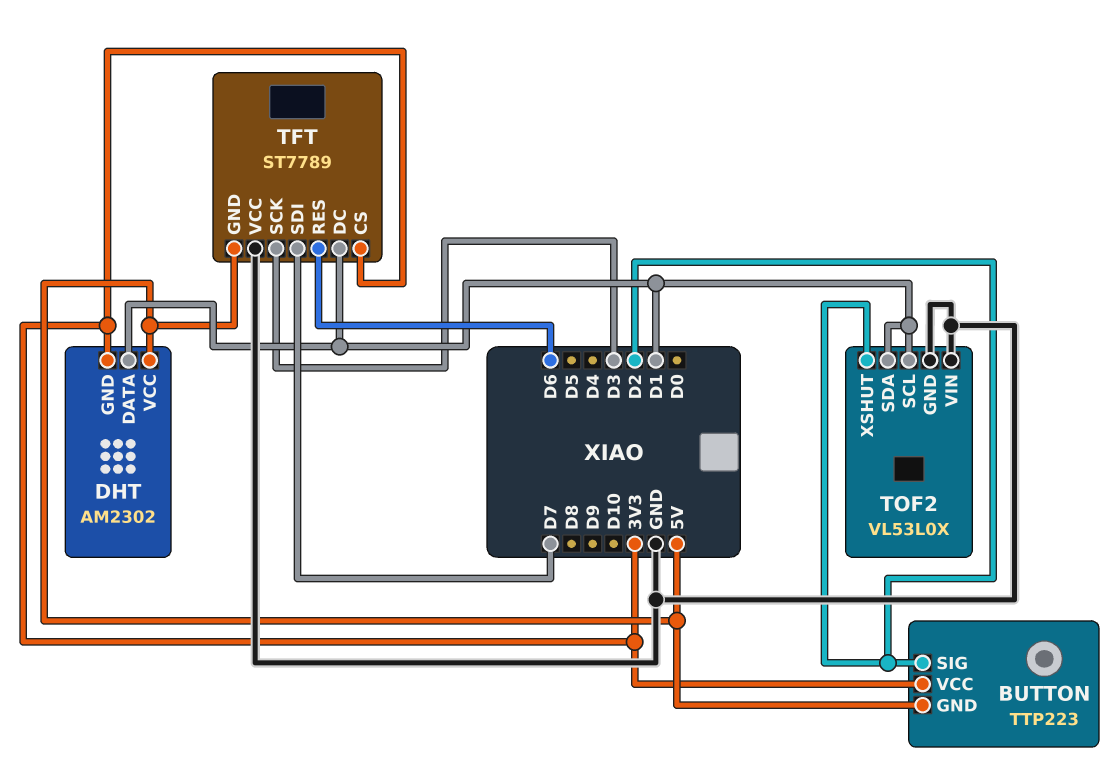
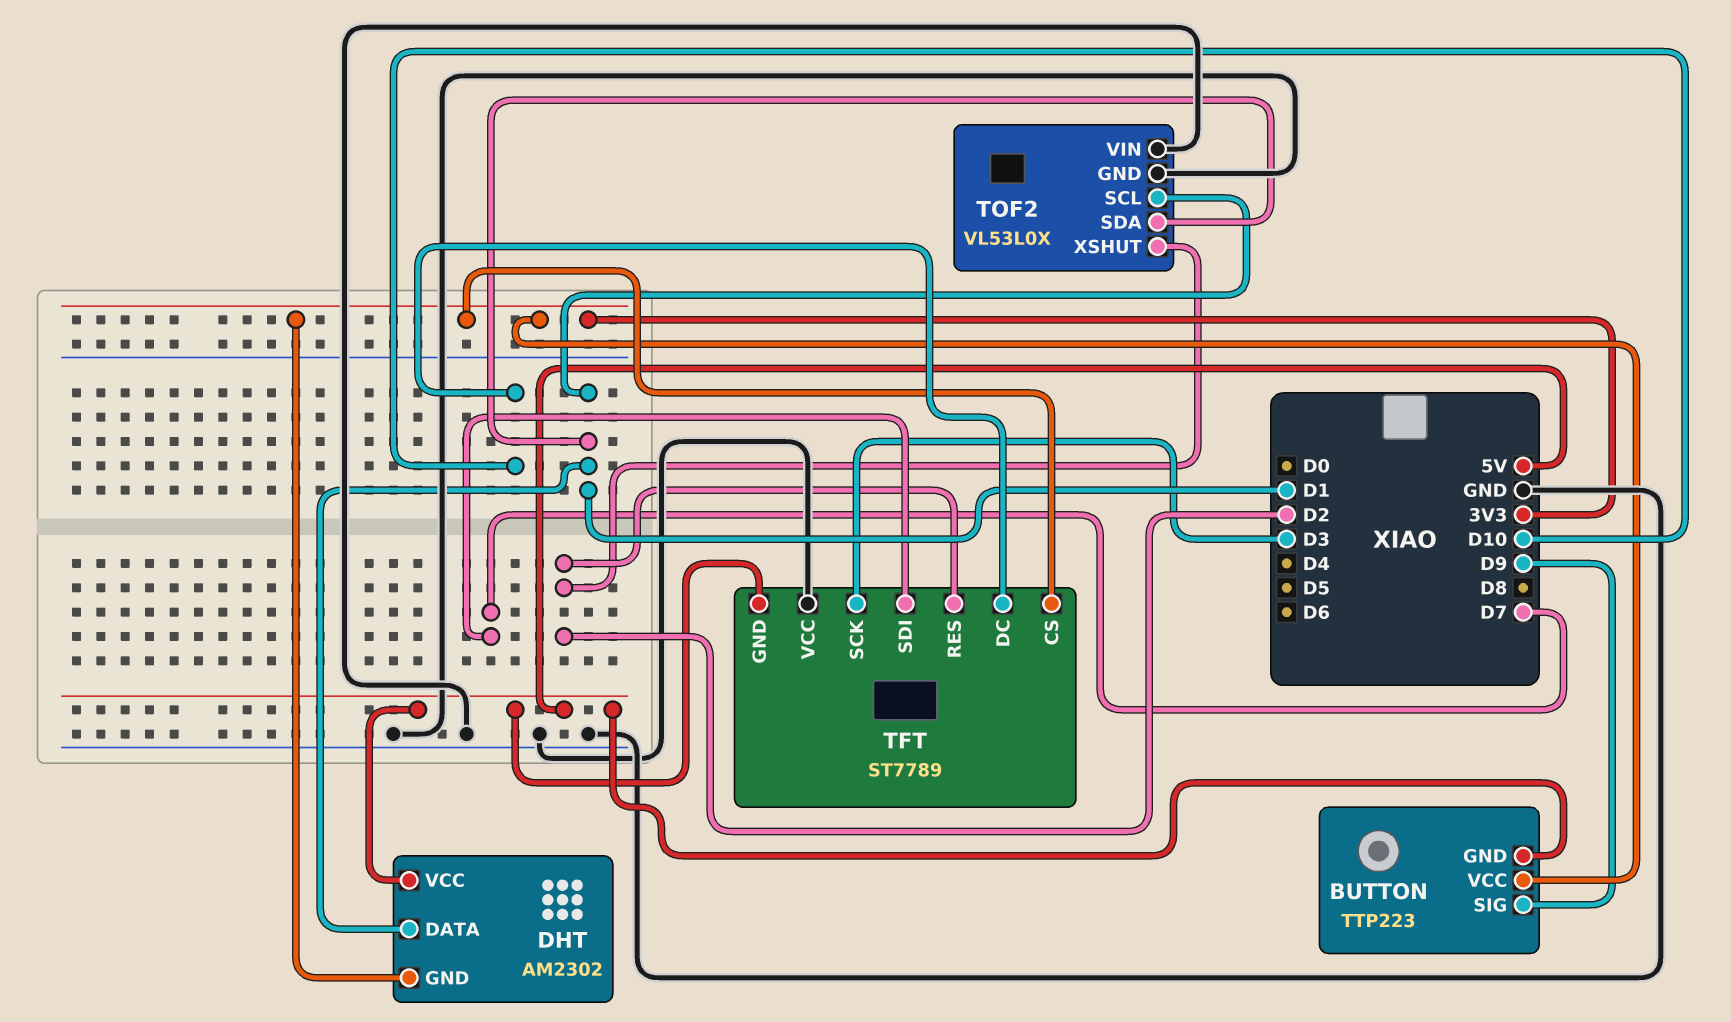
BUTTON pin SIG: D2 -> D9
TFT pin DC: D1 -> D10
TFT pin RES: D6 -> D2

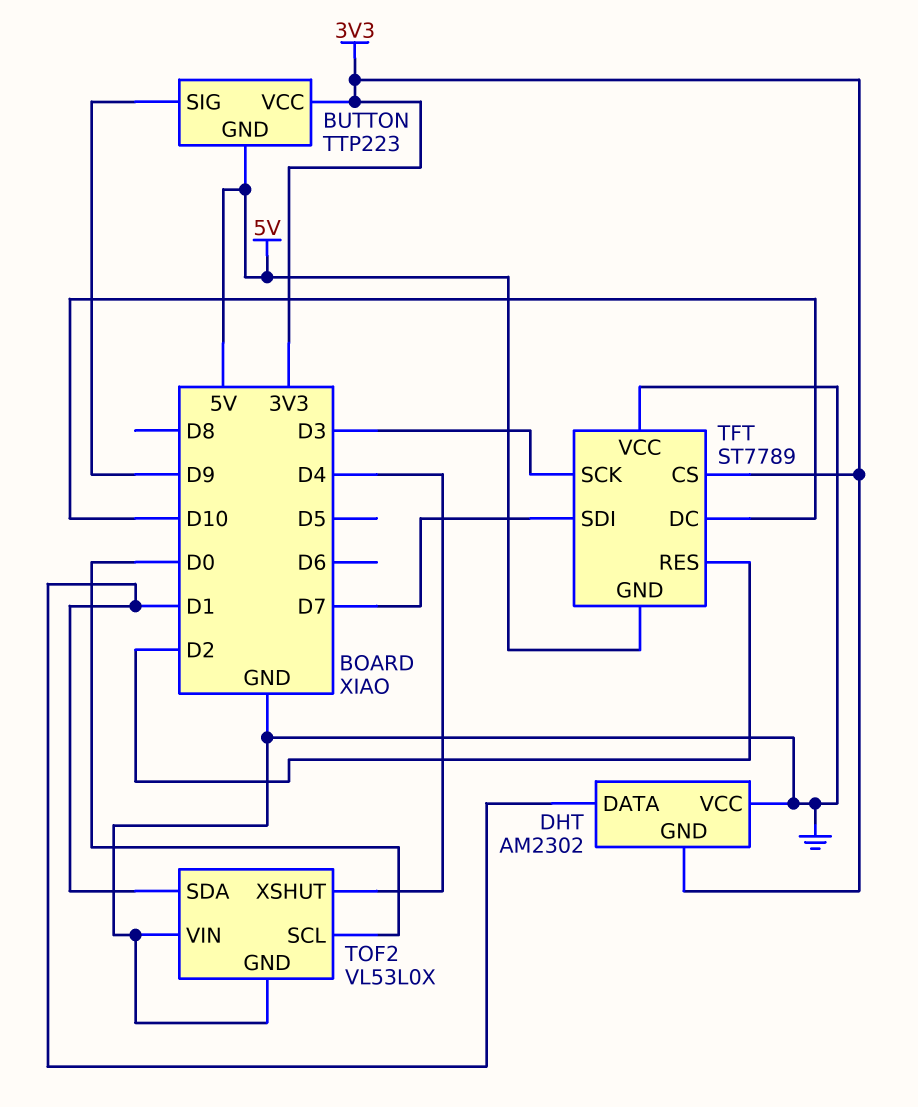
DHT pin VCC: 5V -> GND
TOF2 pin SCL: D1 -> D0
TOF2 pin XSHUT: D2 -> D4

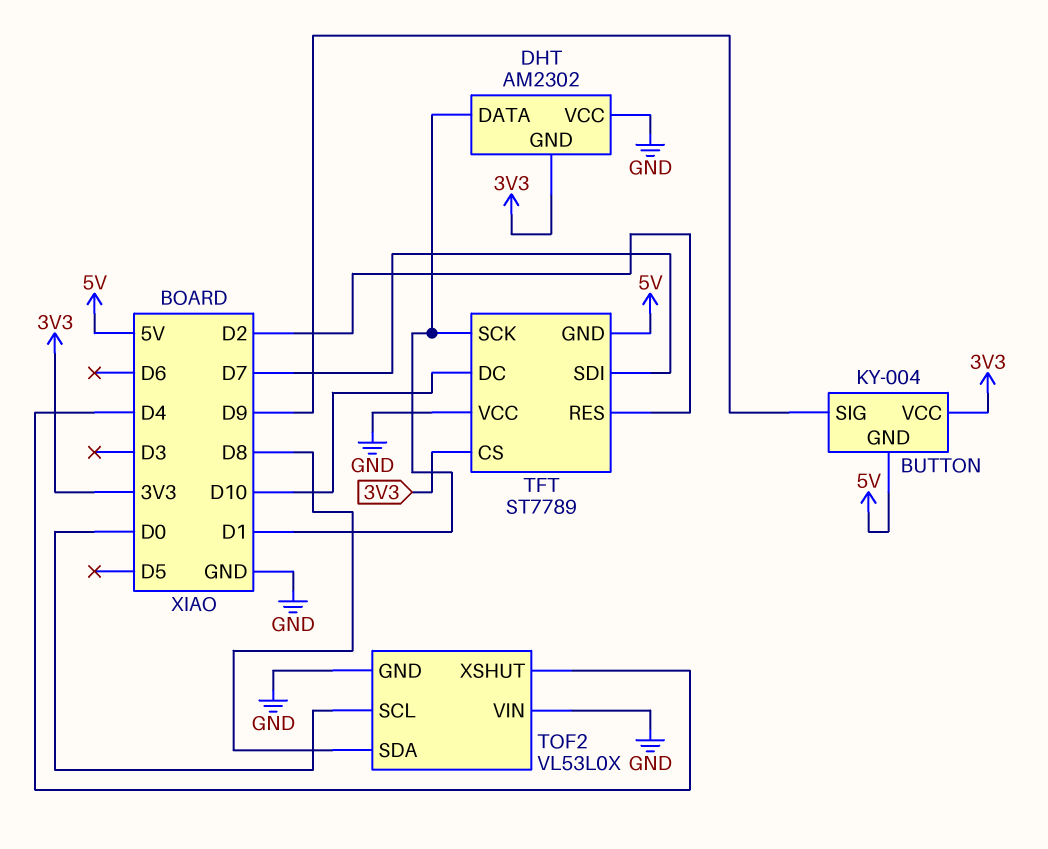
BUTTON: TTP223 -> KY-004
TFT pin SCK: D3 -> D1
TOF2 pin SDA: D1 -> D8

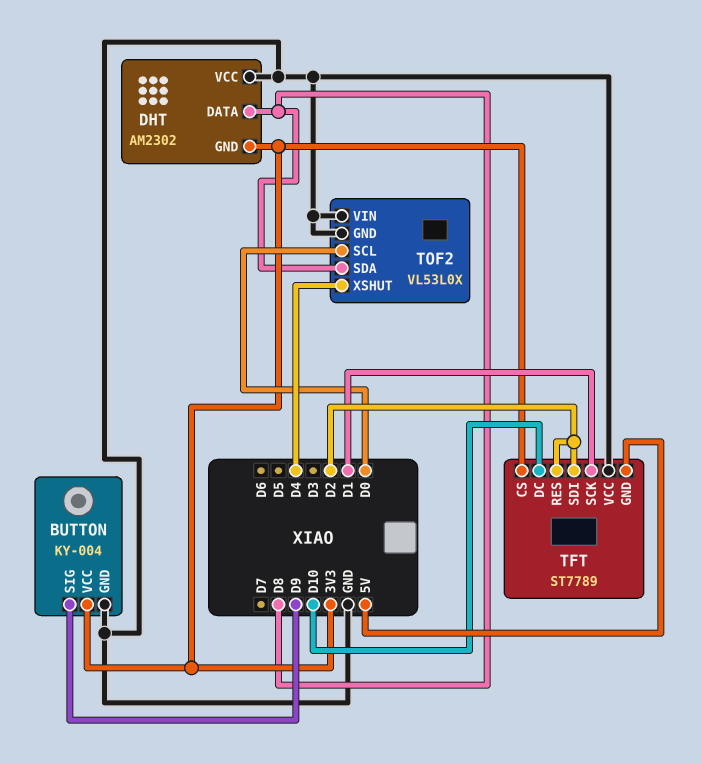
BUTTON pin GND: 5V -> GND
DHT pin DATA: D1 -> D8
TFT pin SDI: D7 -> D2

